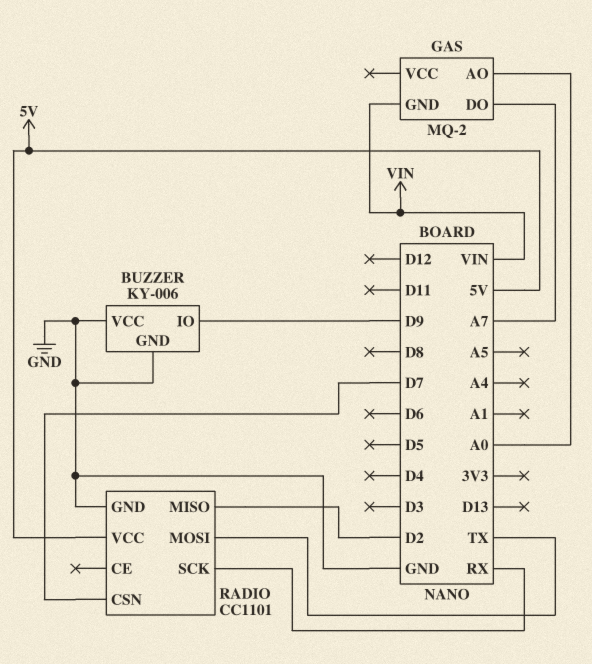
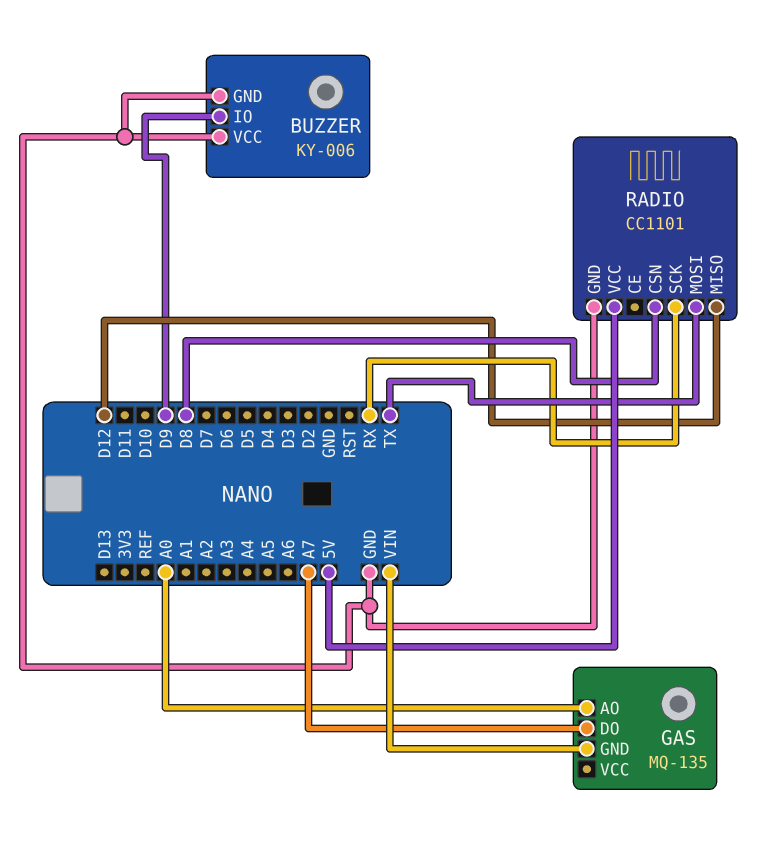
GAS: MQ-2 -> MQ-135
RADIO pin CSN: D7 -> D8
RADIO pin MISO: D2 -> D12

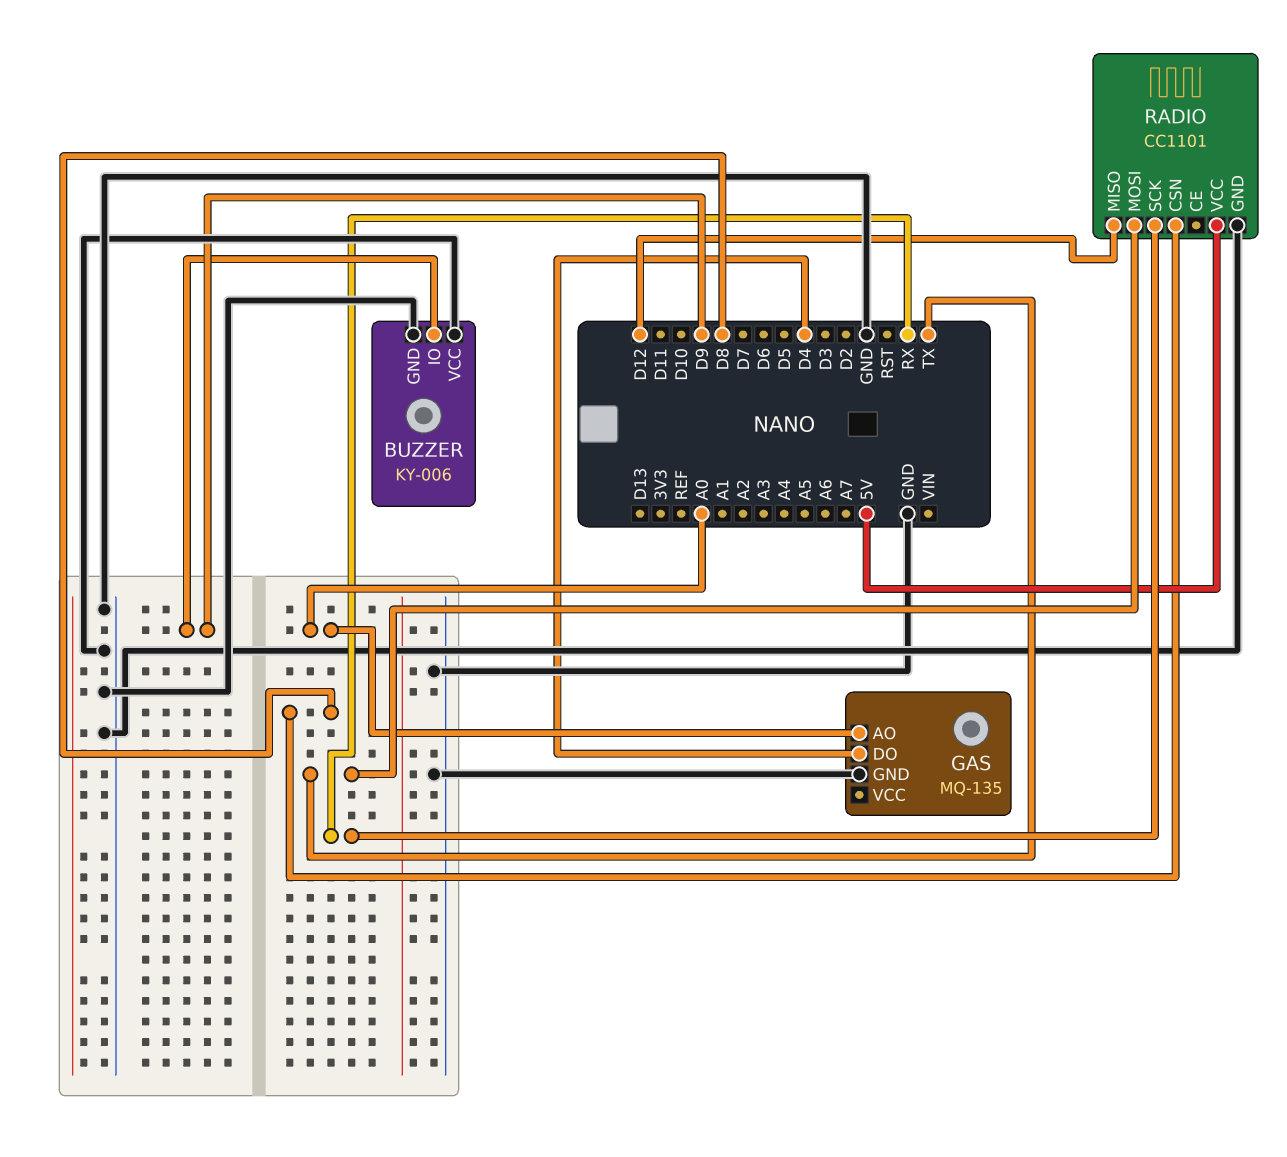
GAS pin DO: A7 -> D4
GAS pin GND: VIN -> GND

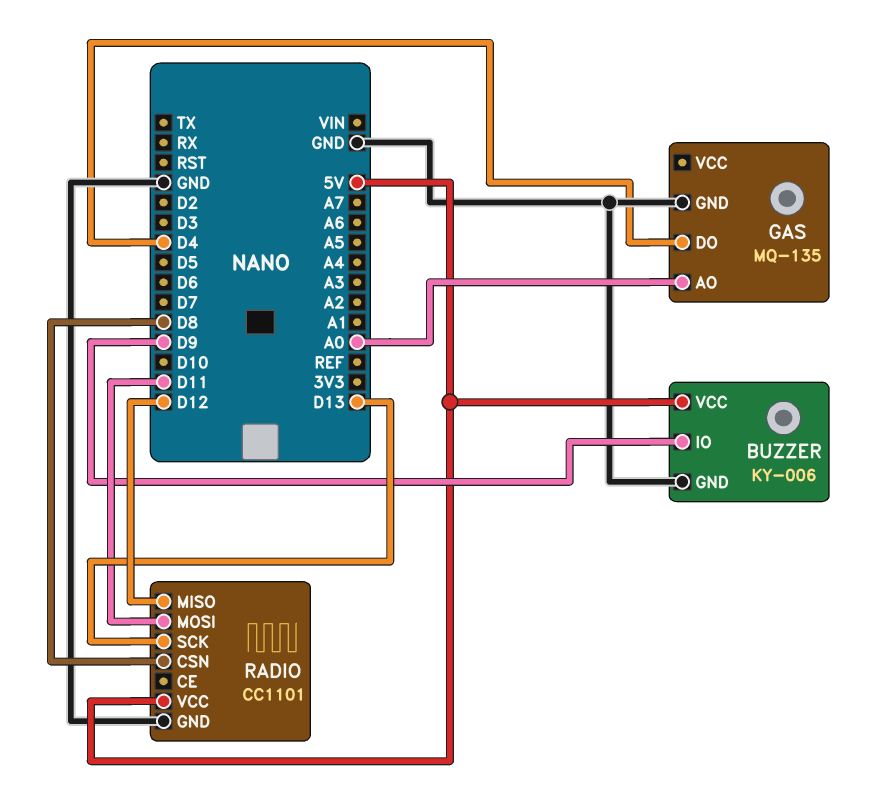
BUZZER pin VCC: GND -> 5V
RADIO pin MOSI: TX -> D11
RADIO pin SCK: RX -> D13

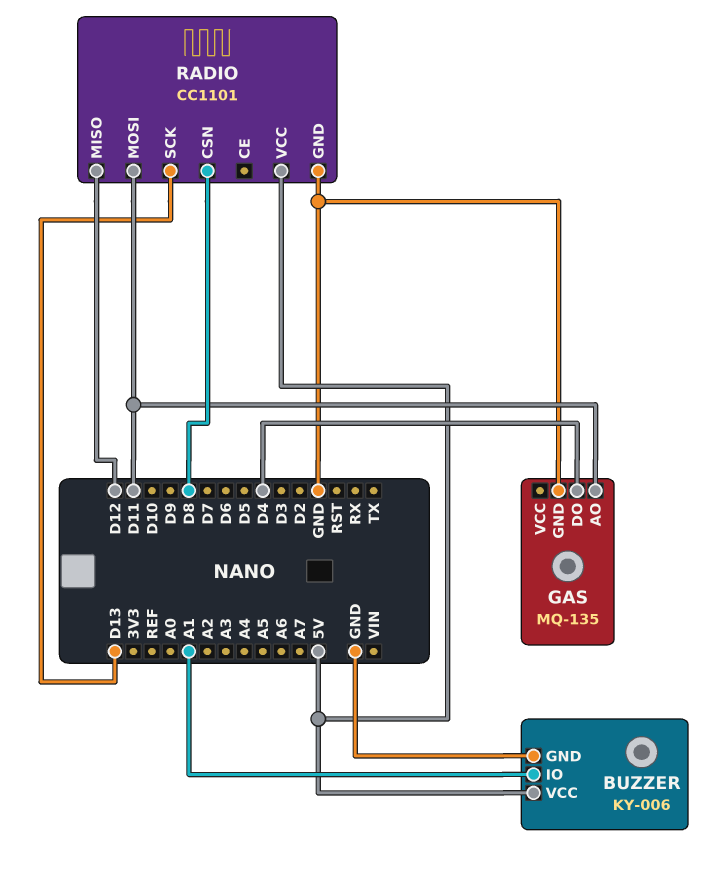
BUZZER pin IO: D9 -> A1
GAS pin AO: A0 -> D11

